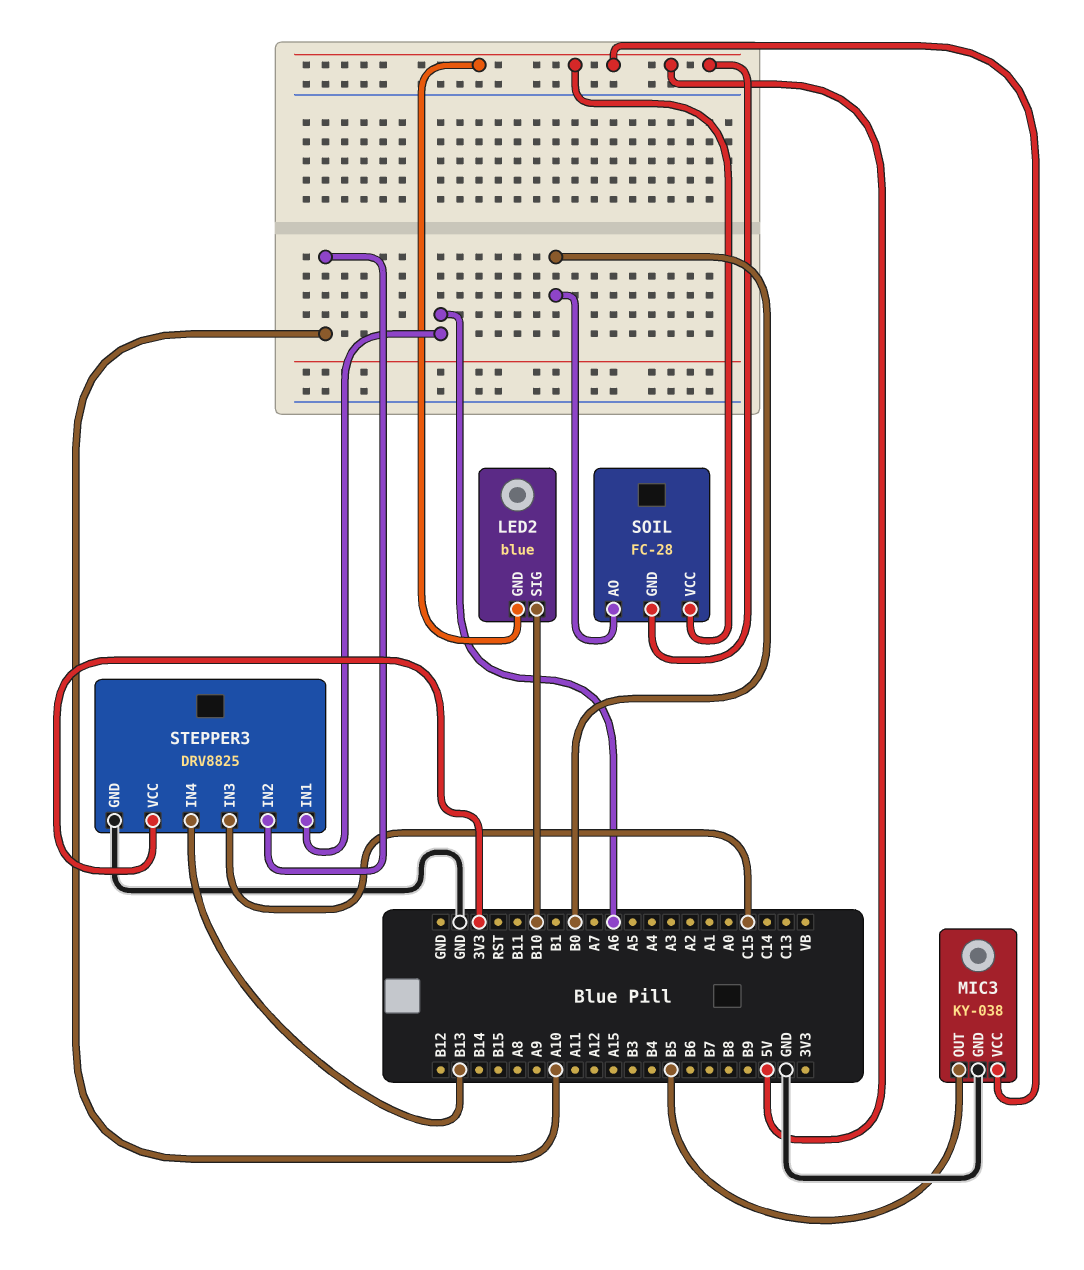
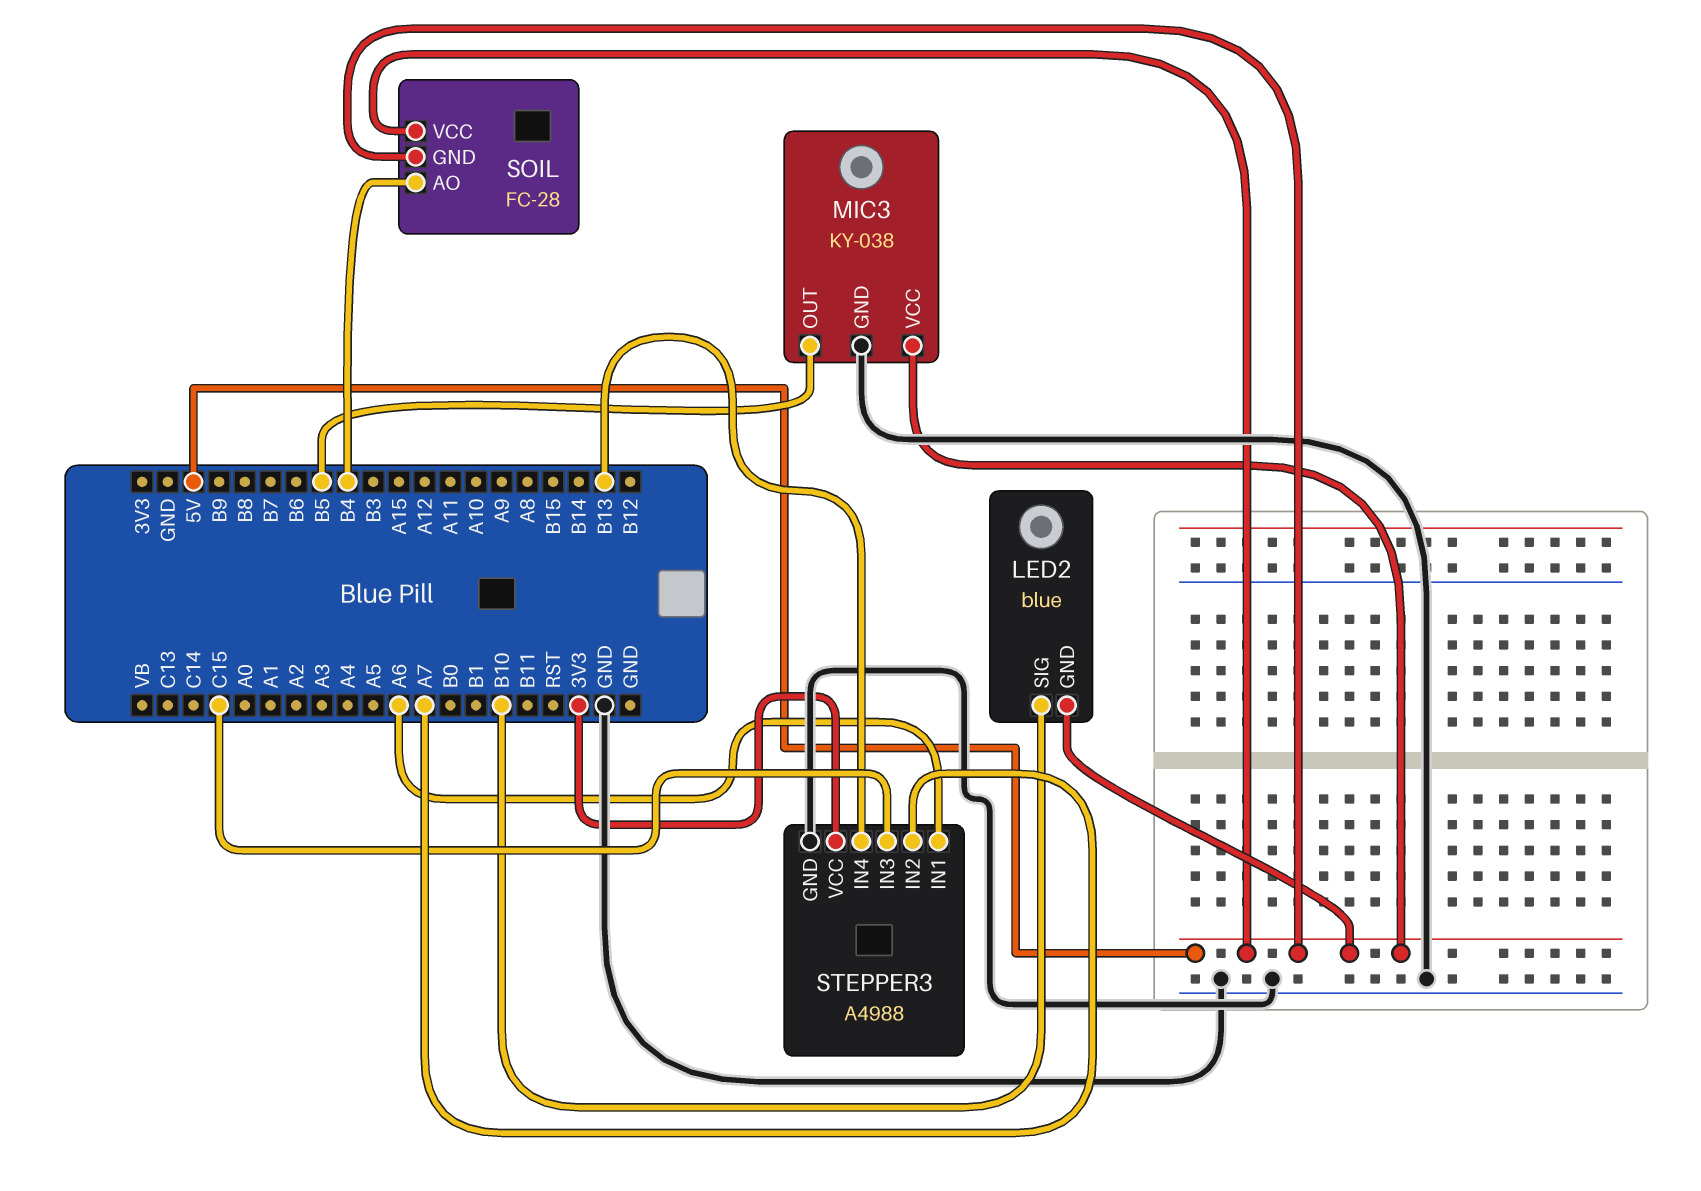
SOIL pin AO: B0 -> B4
STEPPER3: DRV8825 -> A4988
STEPPER3 pin IN2: A10 -> A7

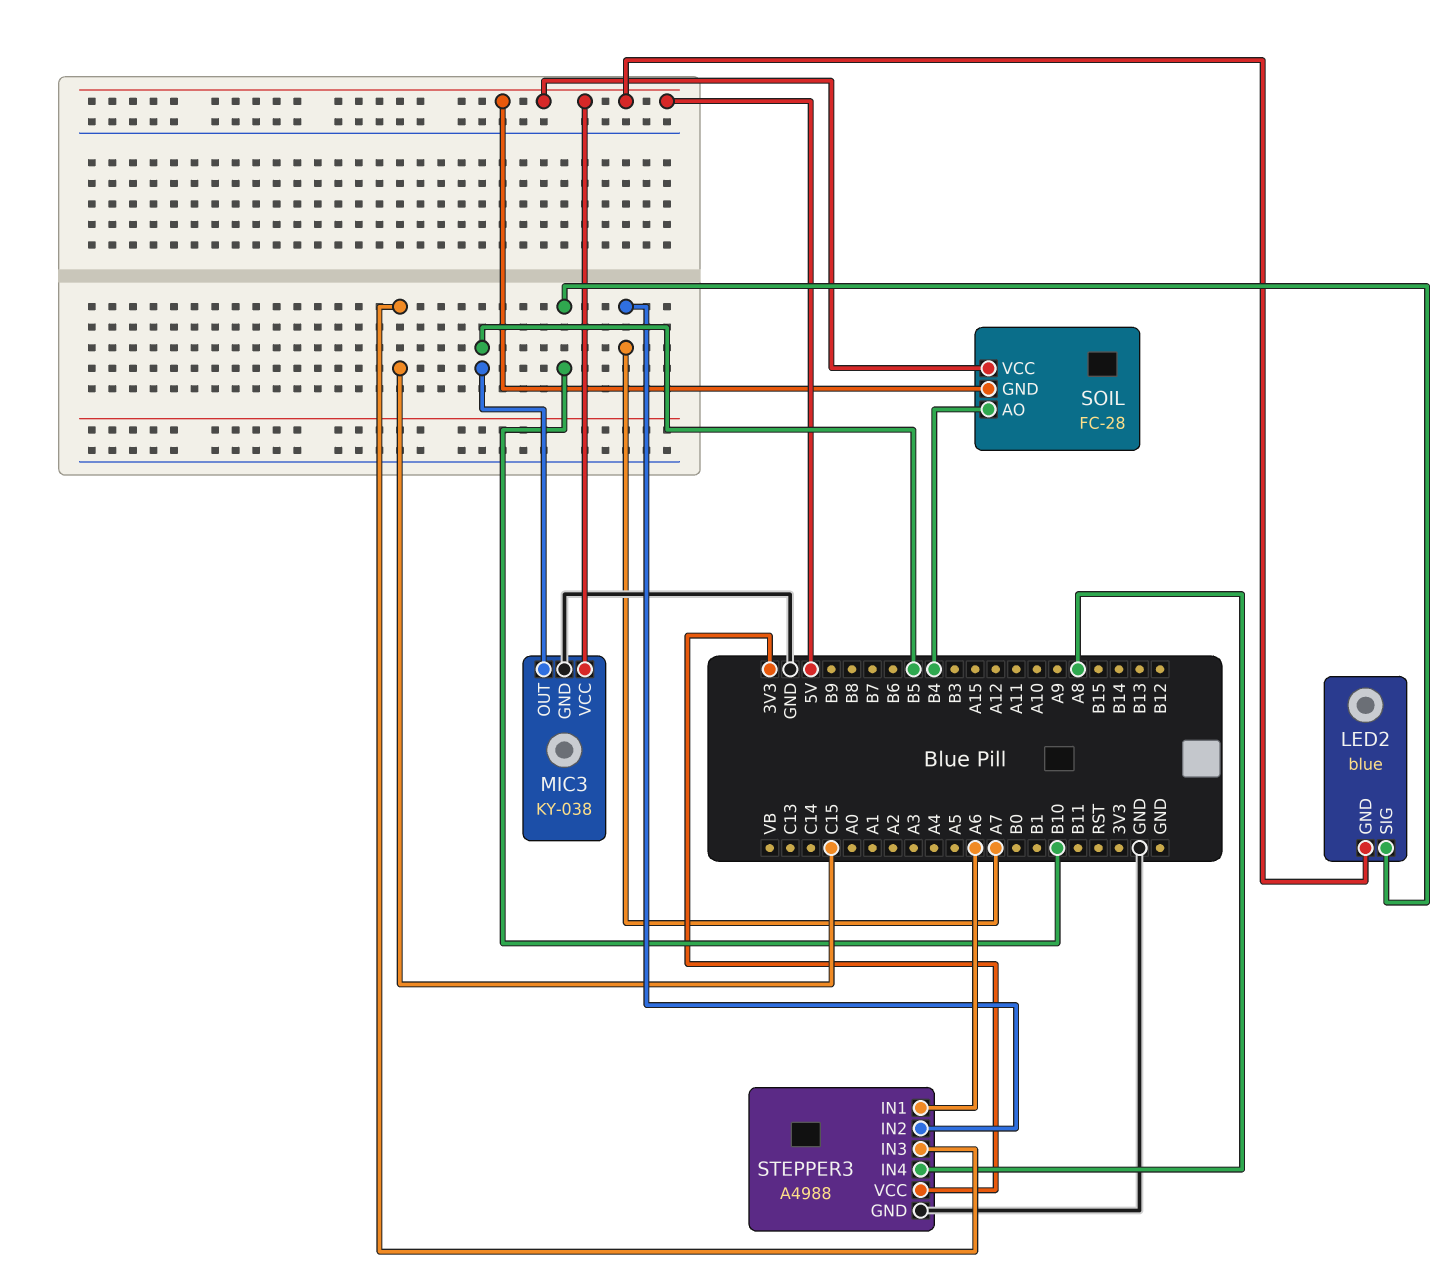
STEPPER3 pin IN4: B13 -> A8

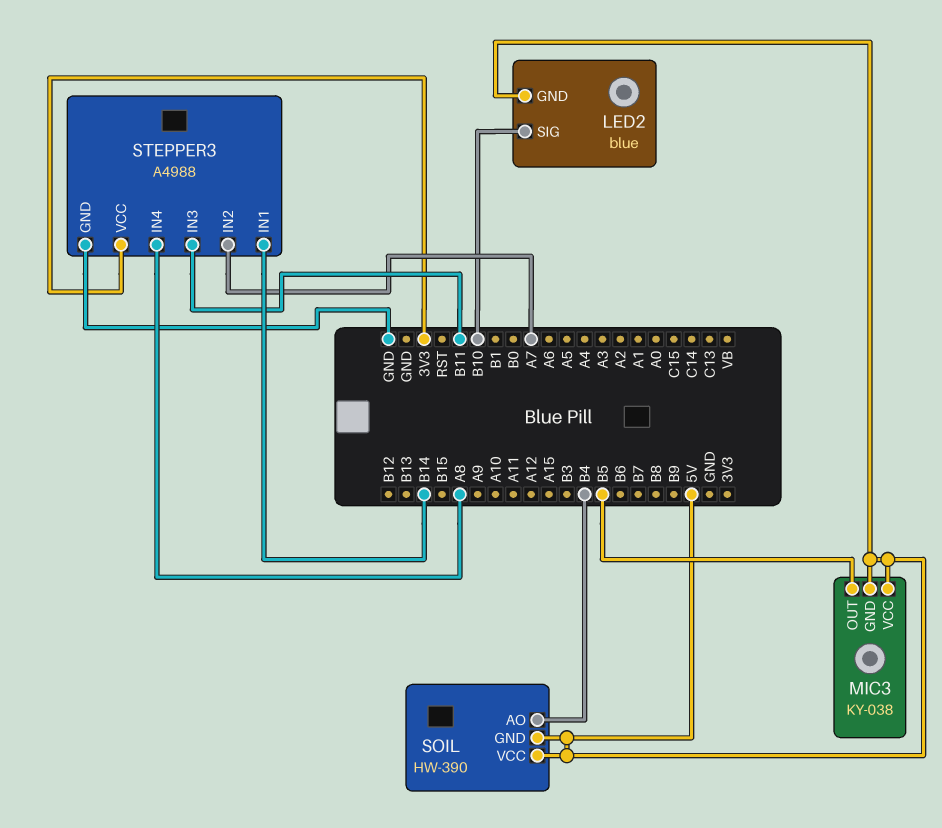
MIC3 pin GND: GND -> 5V
SOIL: FC-28 -> HW-390
STEPPER3 pin IN1: A6 -> B14
STEPPER3 pin IN3: C15 -> B11

